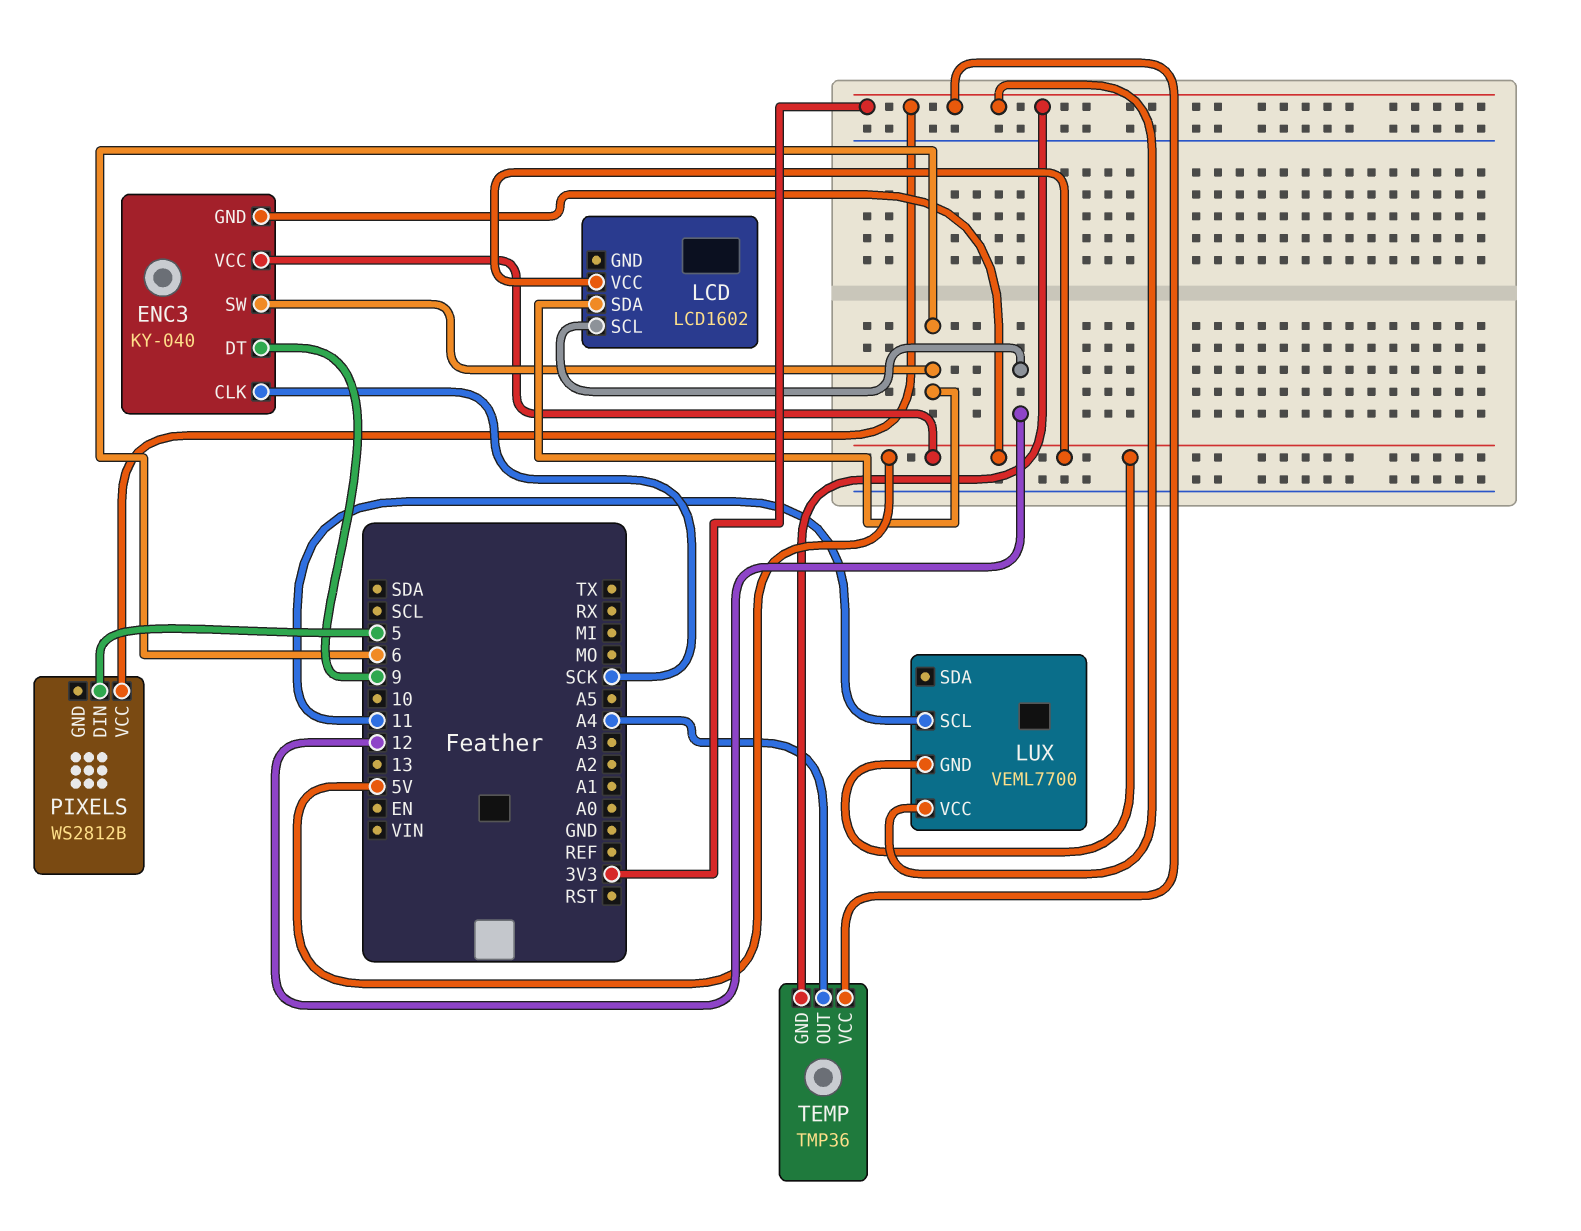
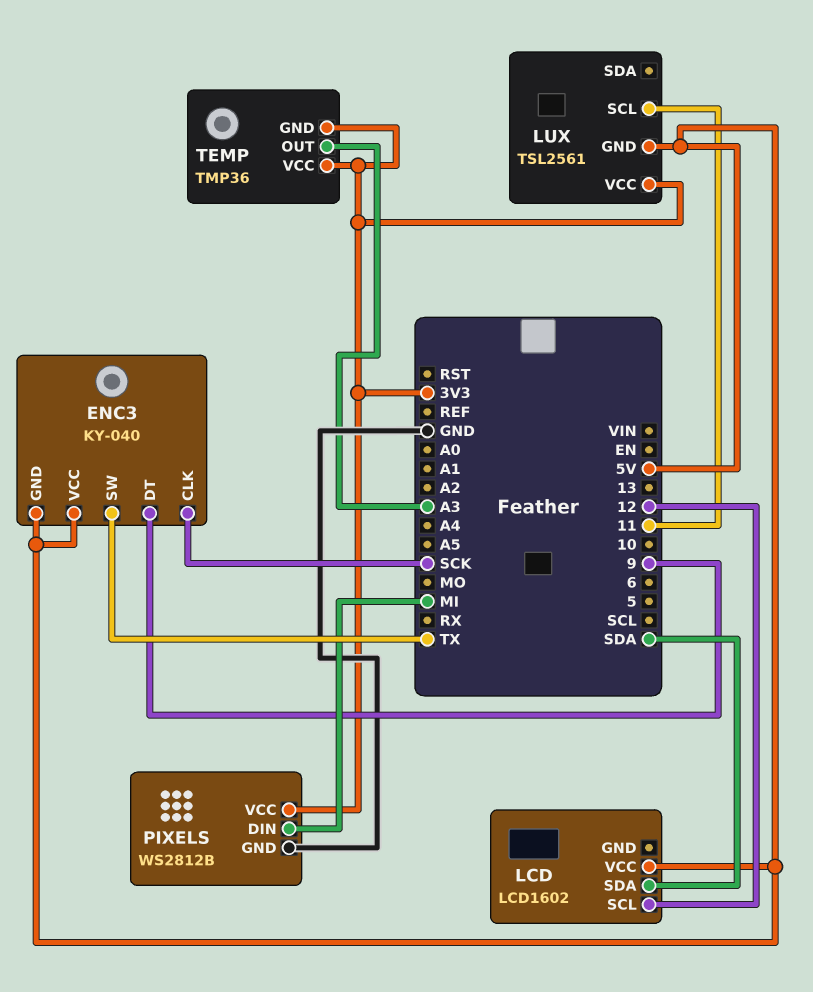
ENC3 pin SW: 6 -> TX
LCD pin SDA: 6 -> SDA
LUX: VEML7700 -> TSL2561
PIXELS pin DIN: 5 -> MI
PIXELS pin GND: none -> GND
TEMP pin OUT: A4 -> A3

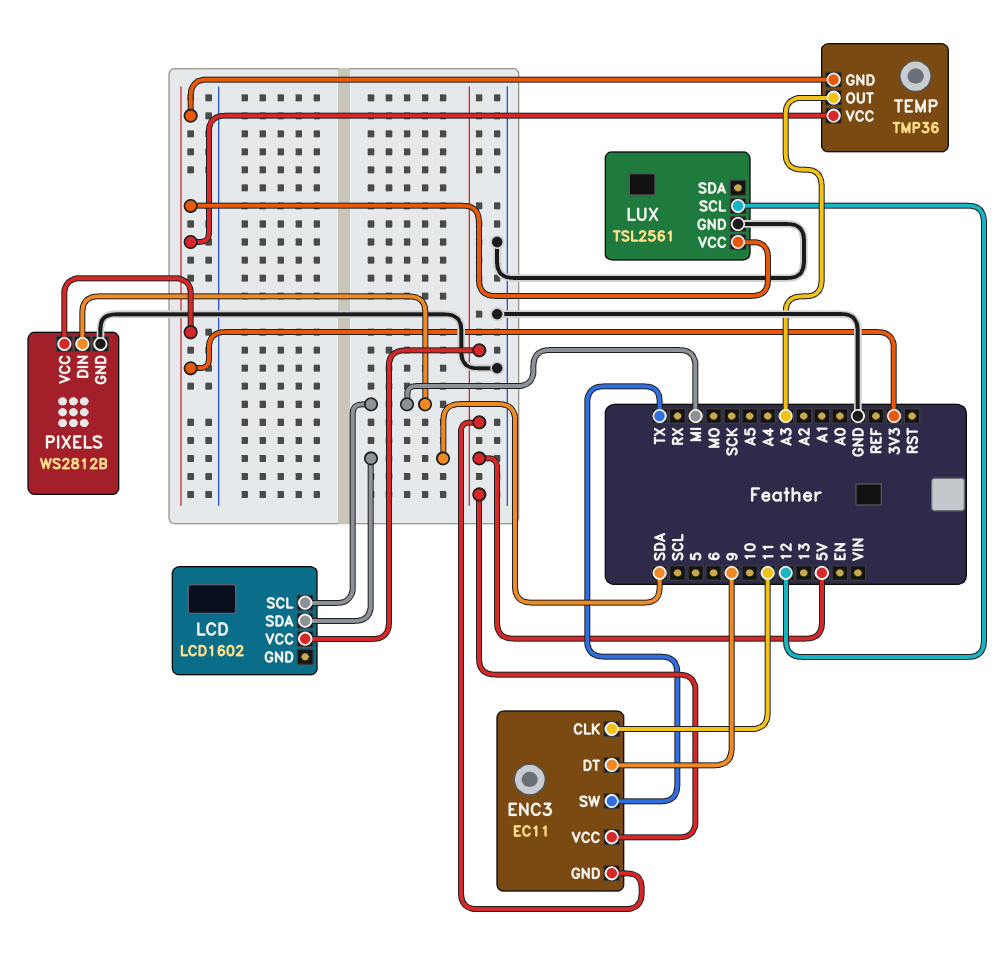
ENC3: KY-040 -> EC11
ENC3 pin CLK: SCK -> 11
LCD pin SCL: 12 -> MI
LUX pin GND: 5V -> GND
LUX pin SCL: 11 -> 12

